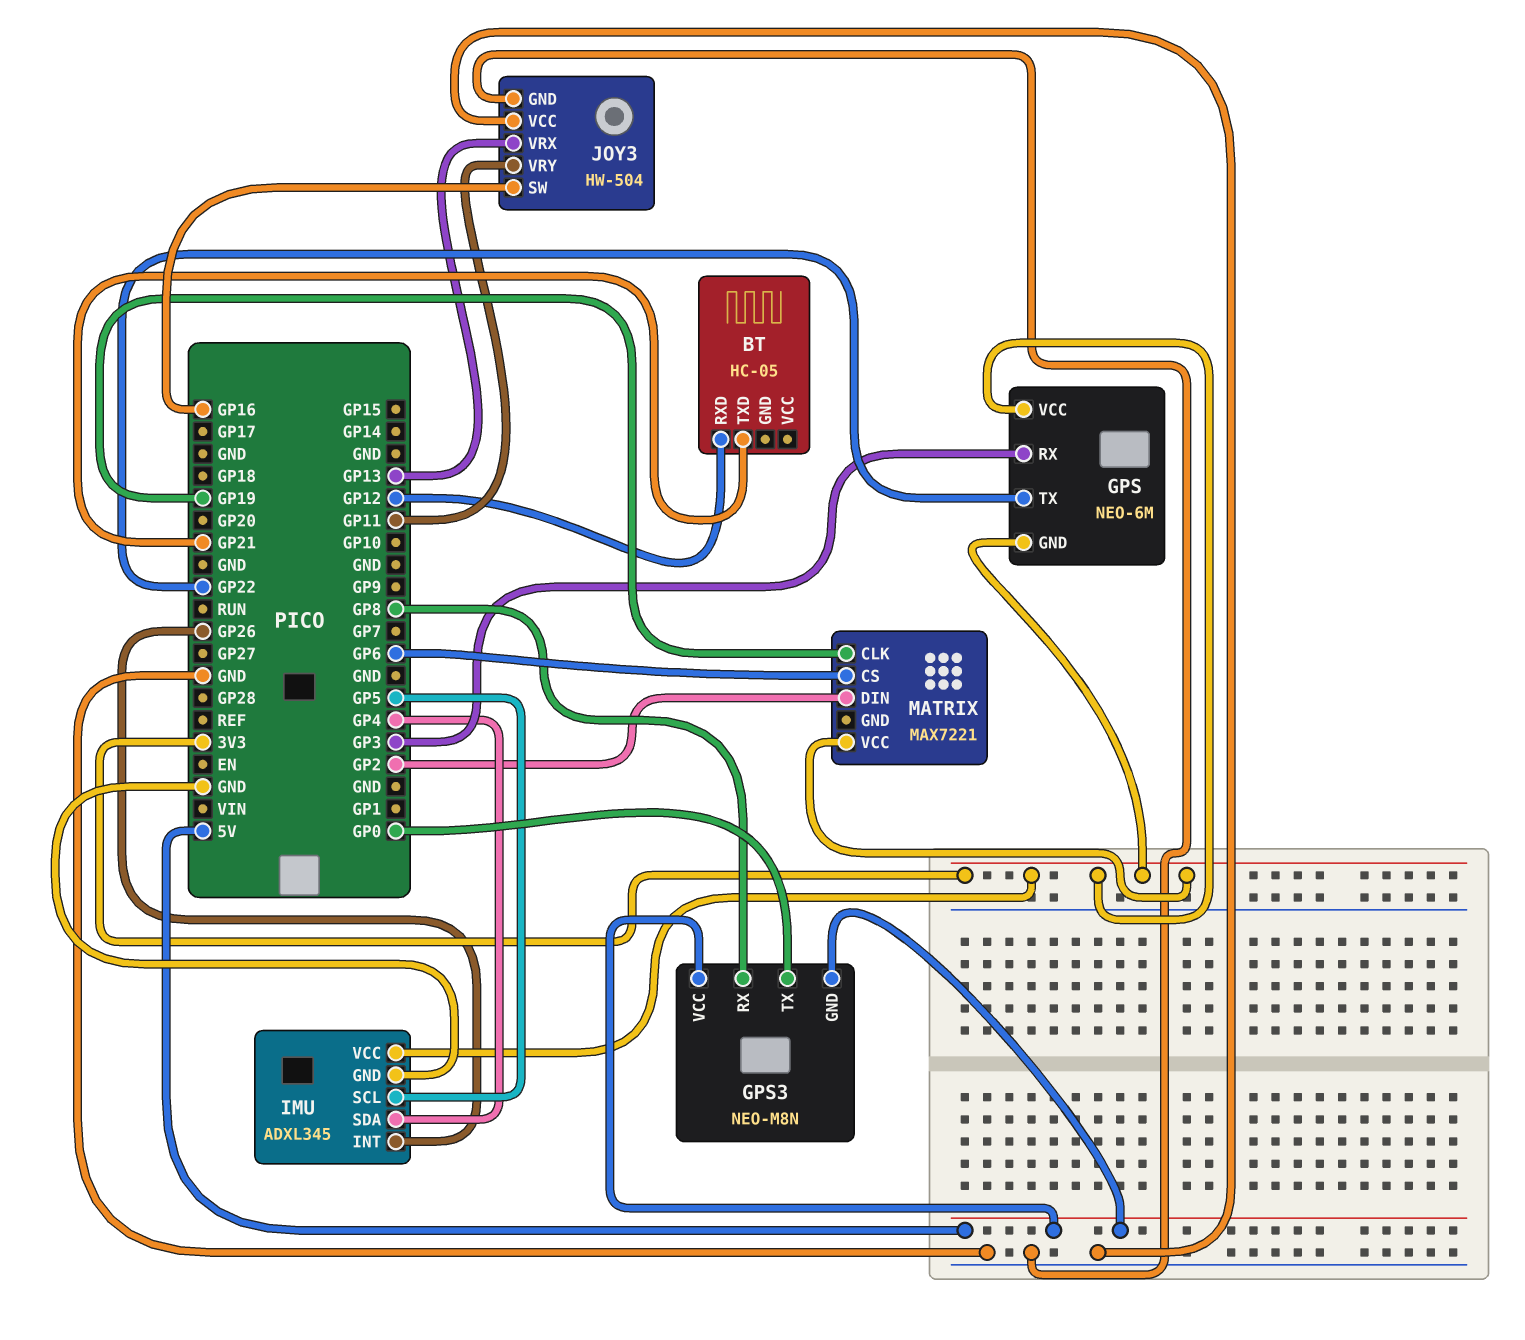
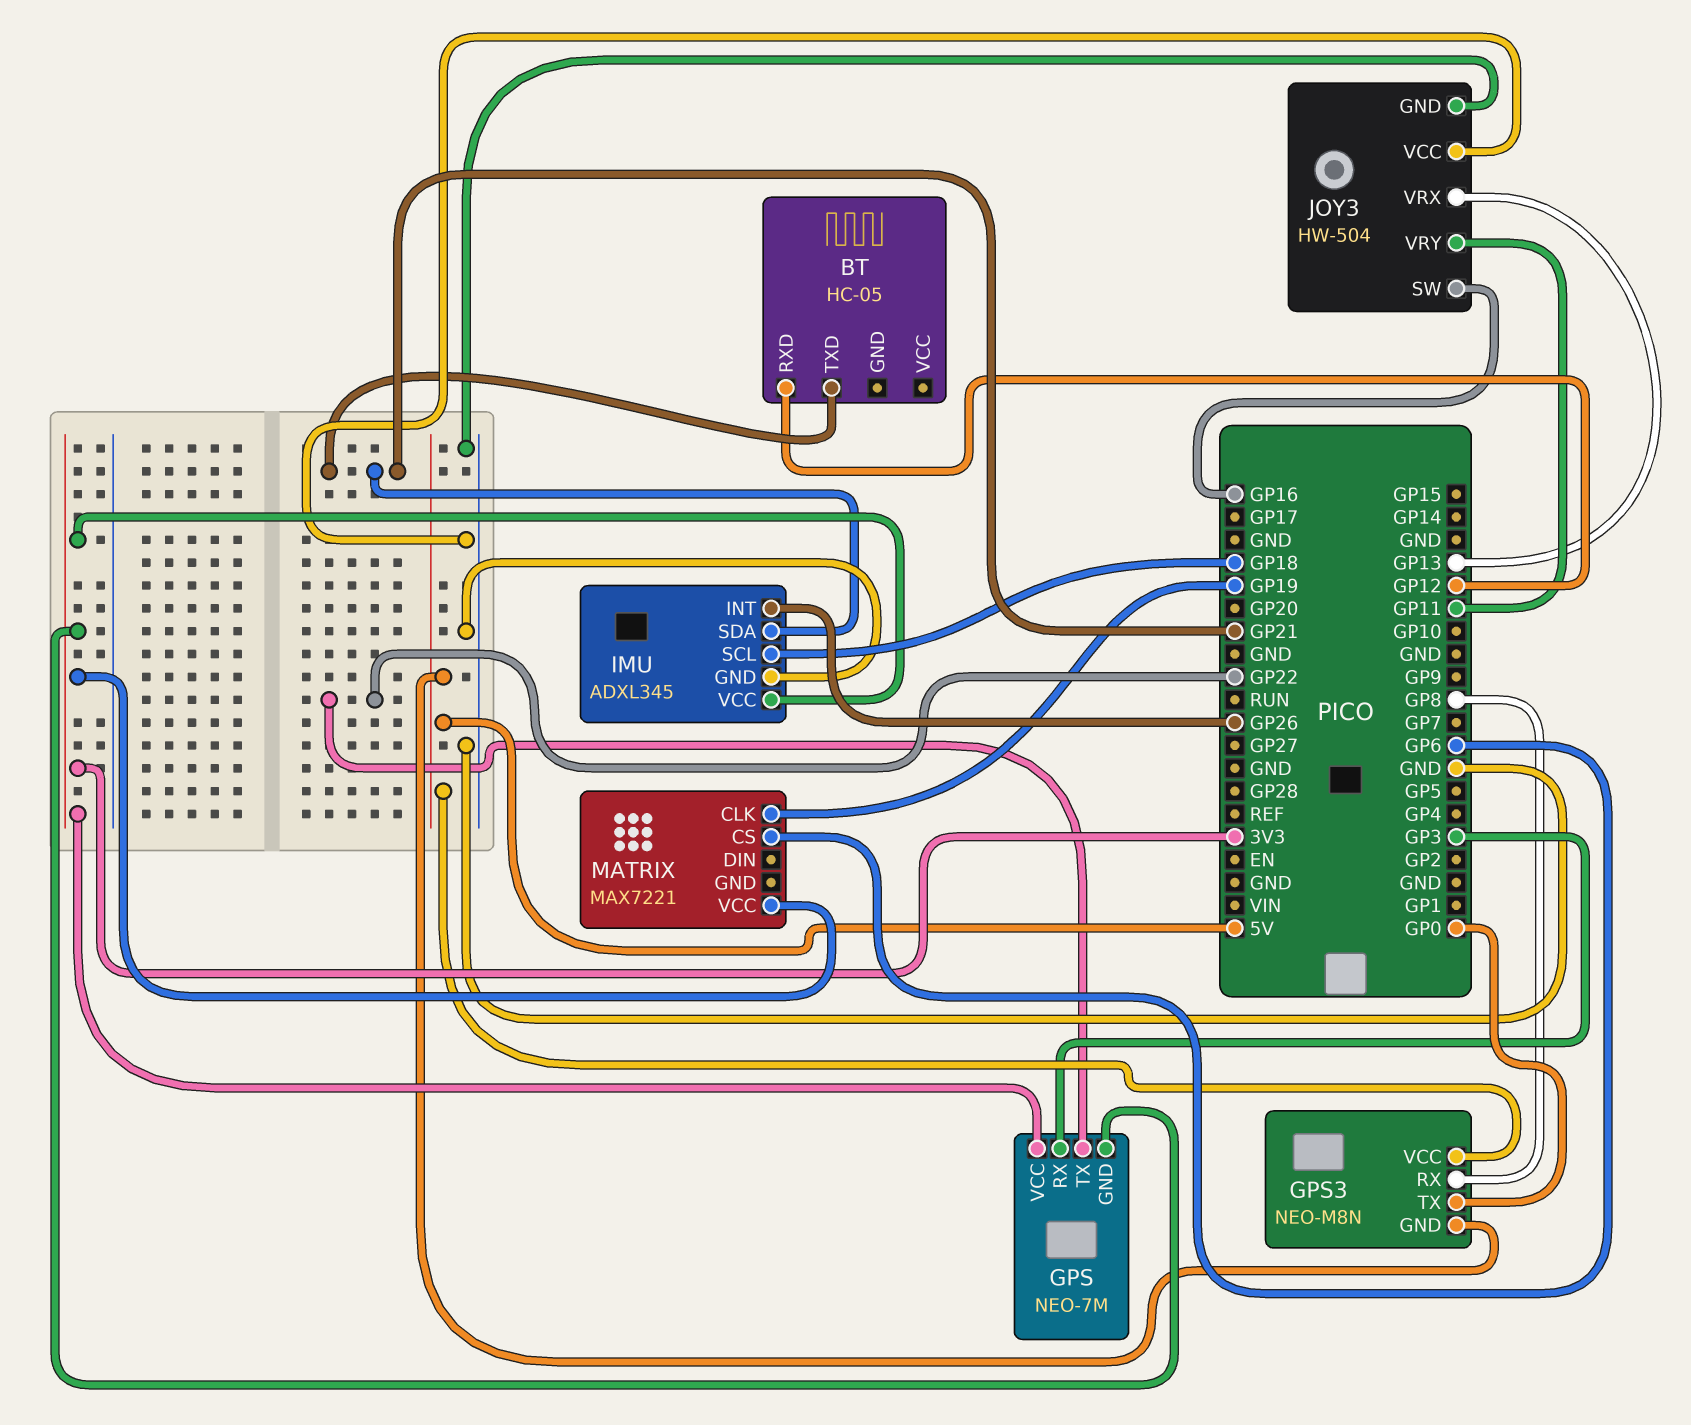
GPS: NEO-6M -> NEO-7M
IMU pin SCL: GP5 -> GP18
IMU pin SDA: GP4 -> GP21
MATRIX pin DIN: GP2 -> none

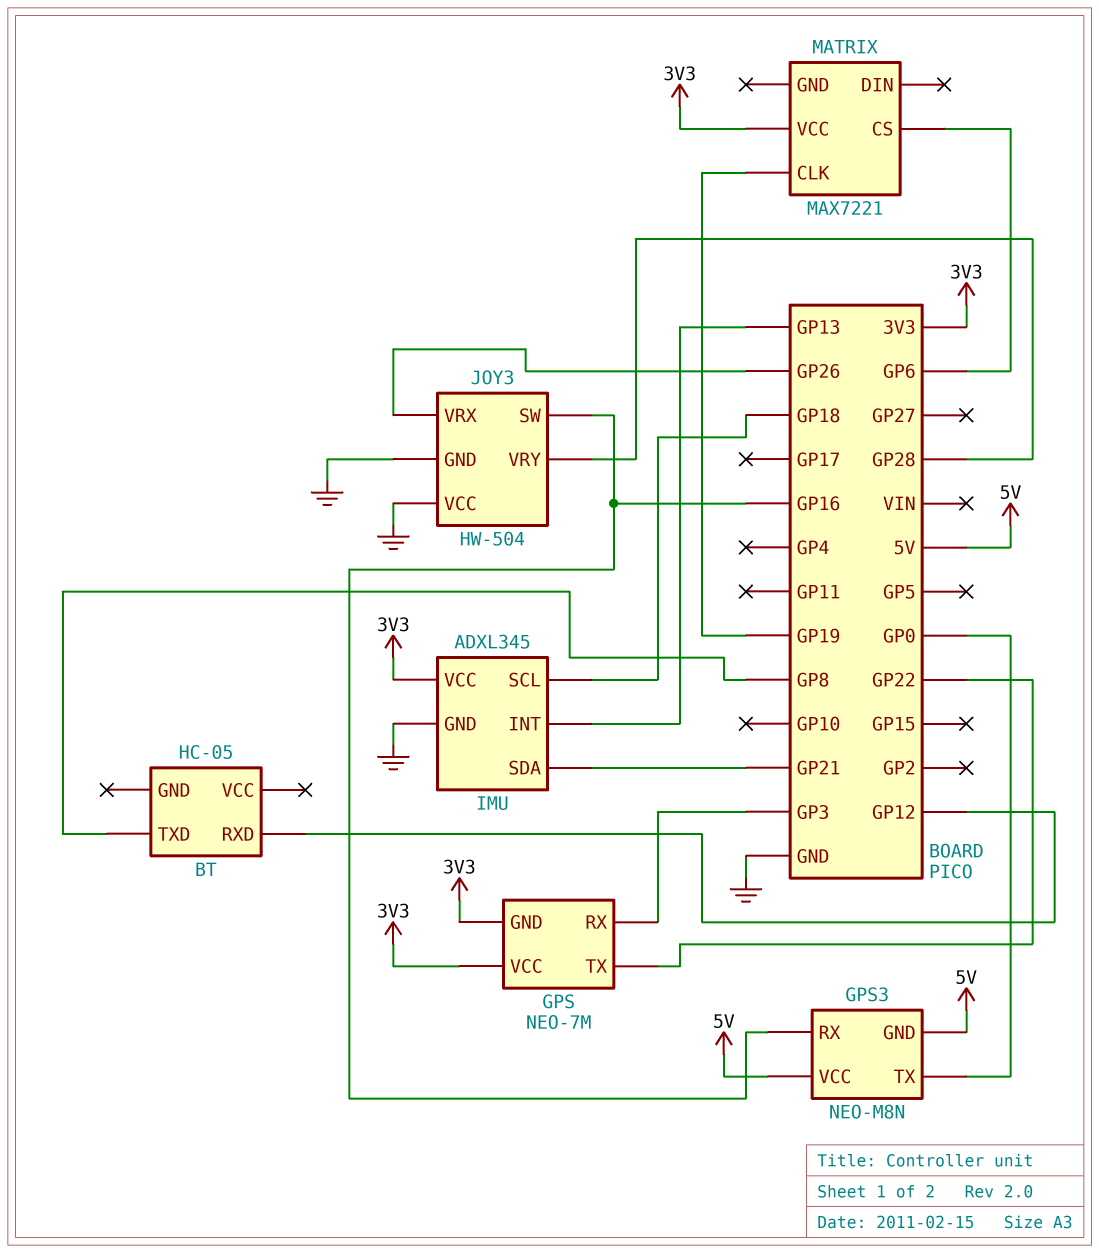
BT pin TXD: GP21 -> GP8
GPS3 pin RX: GP8 -> GP16
IMU pin INT: GP26 -> GP13
JOY3 pin VRX: GP13 -> GP26
JOY3 pin VRY: GP11 -> GP28

